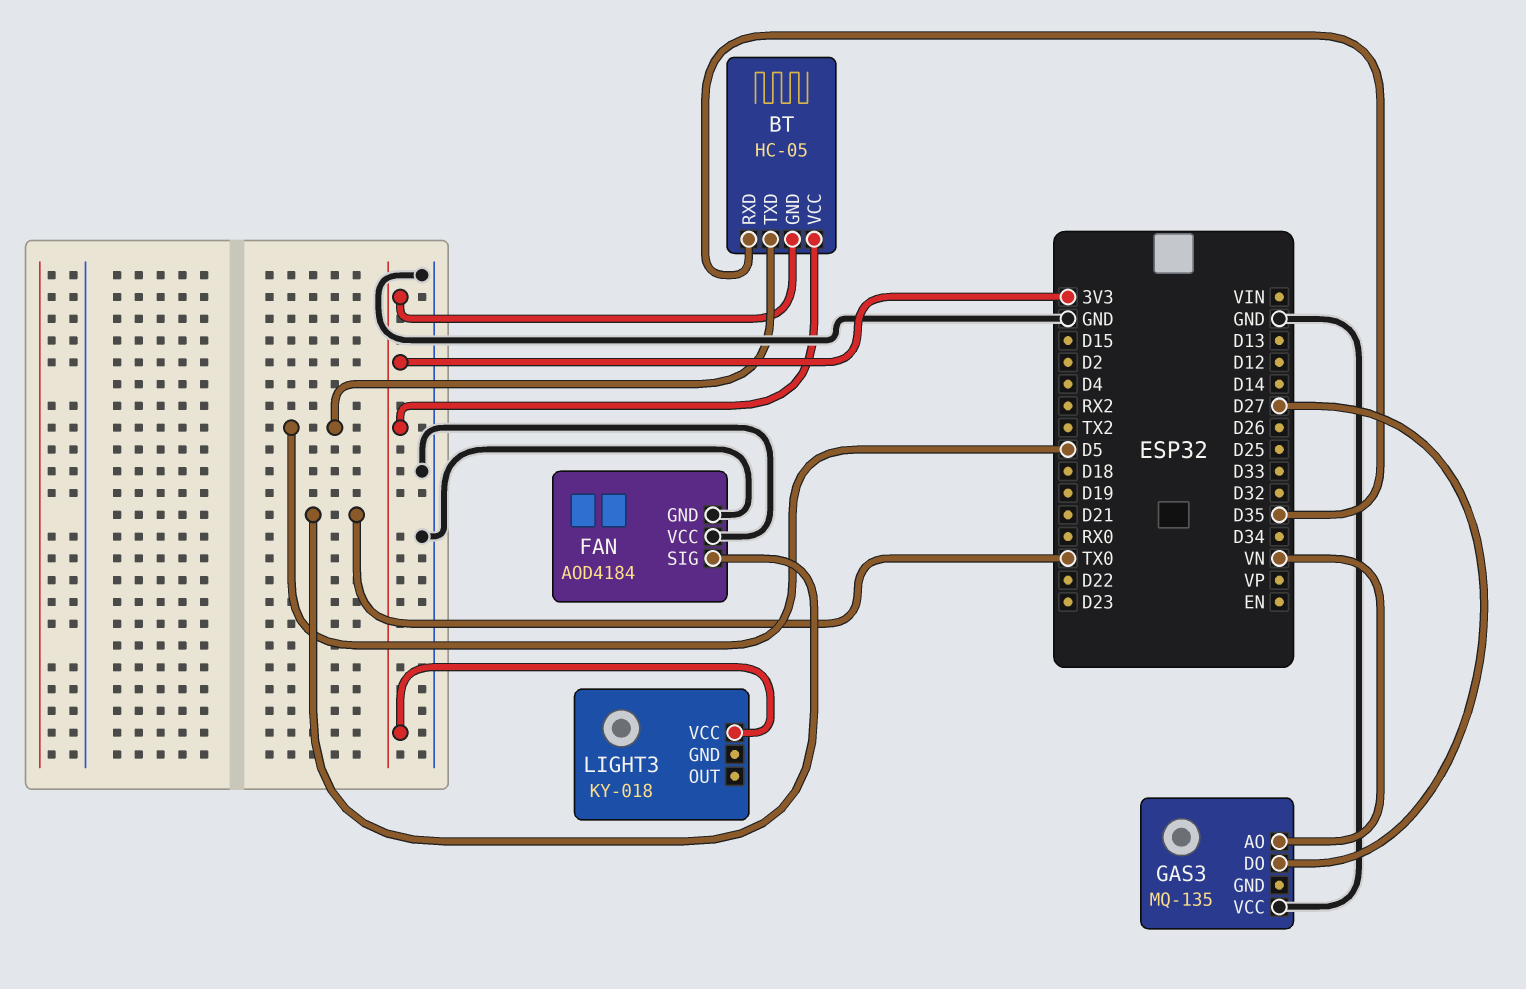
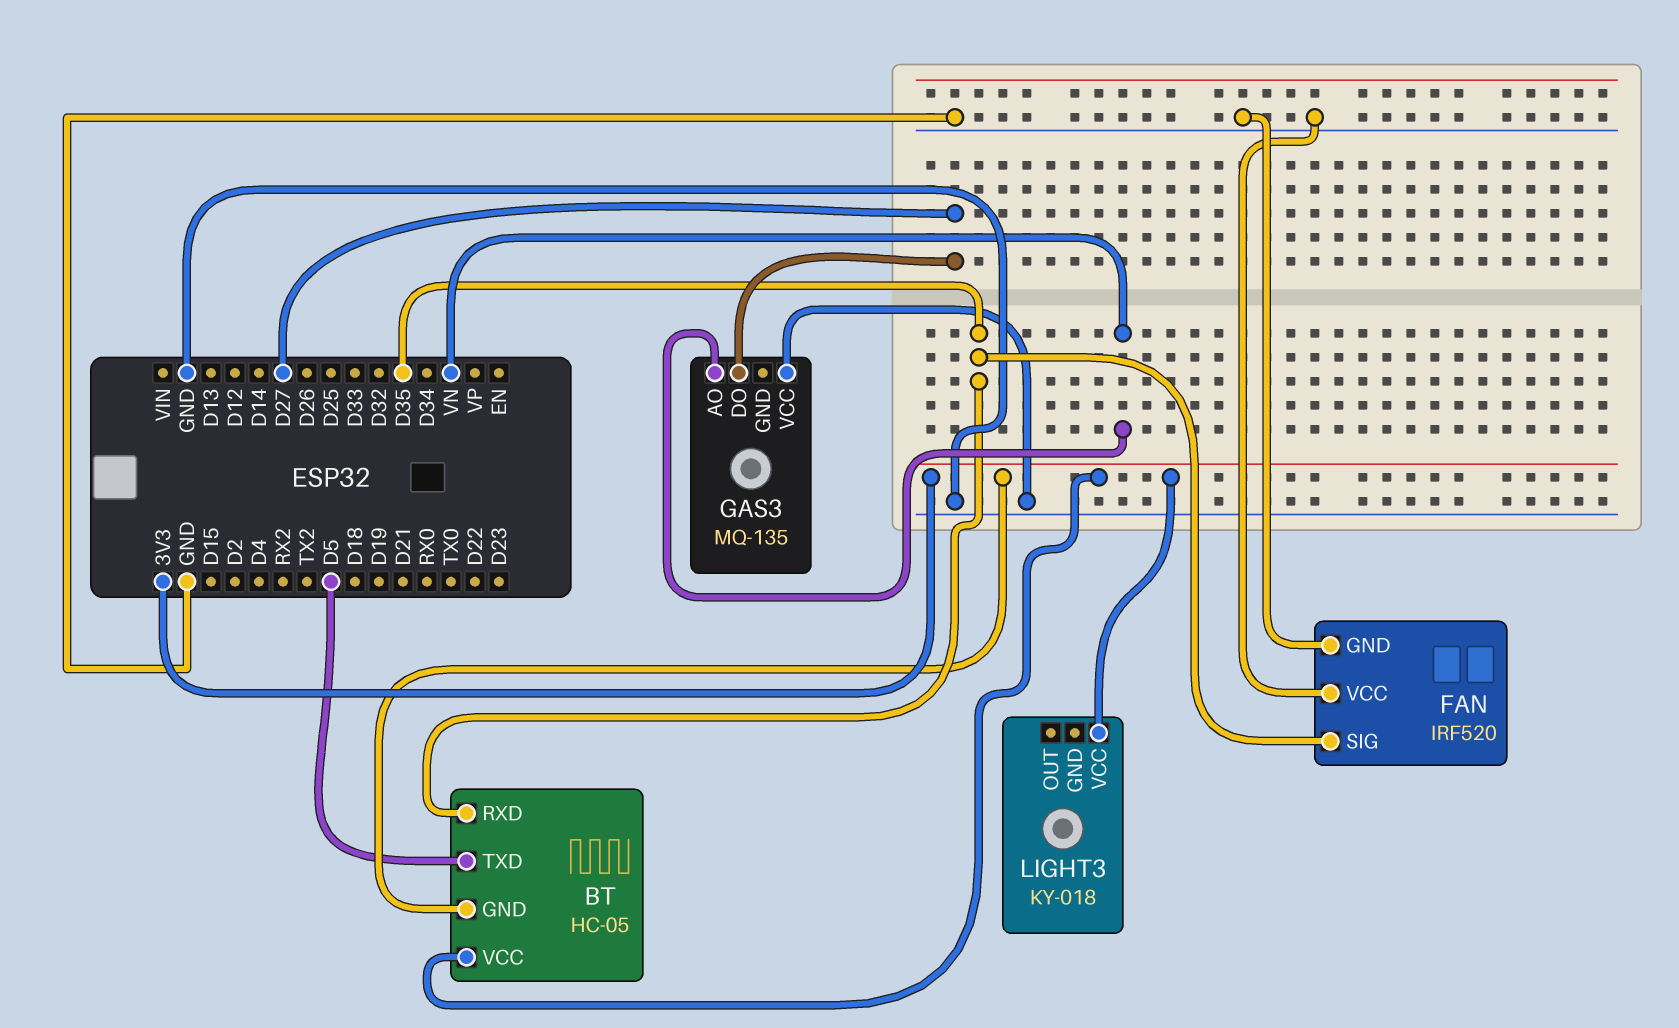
FAN: AOD4184 -> IRF520
FAN pin SIG: TX0 -> D35

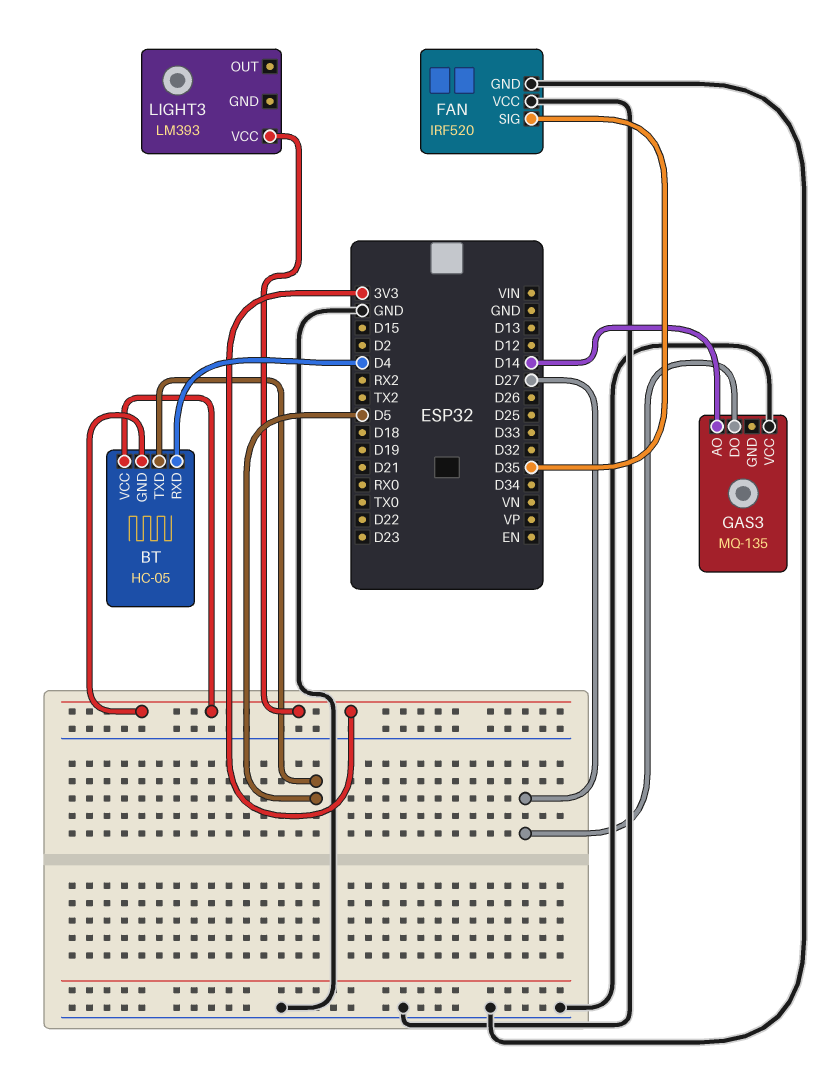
BT pin RXD: D35 -> D4
GAS3 pin AO: VN -> D14
LIGHT3: KY-018 -> LM393

